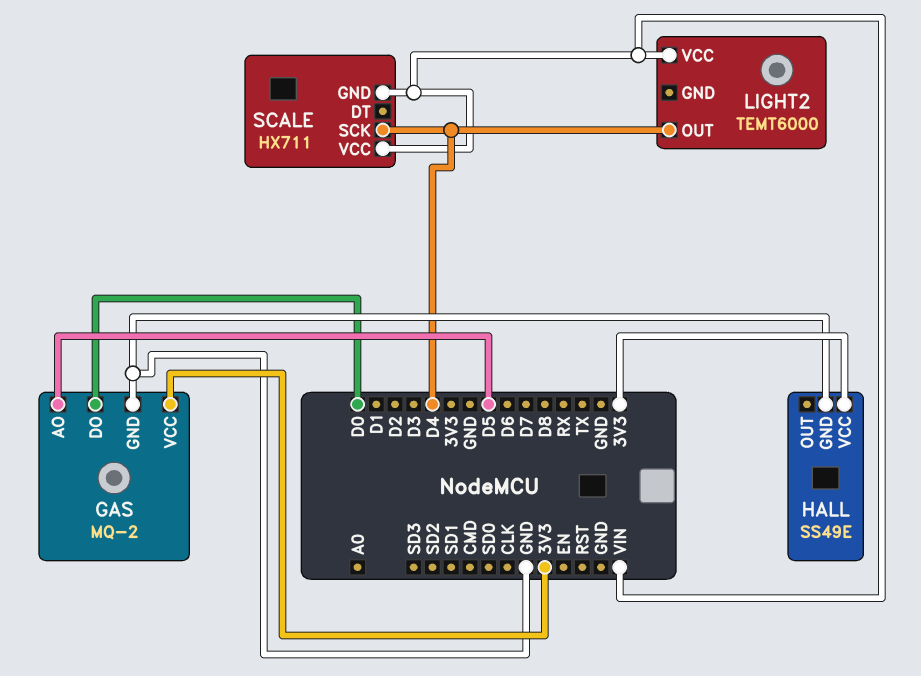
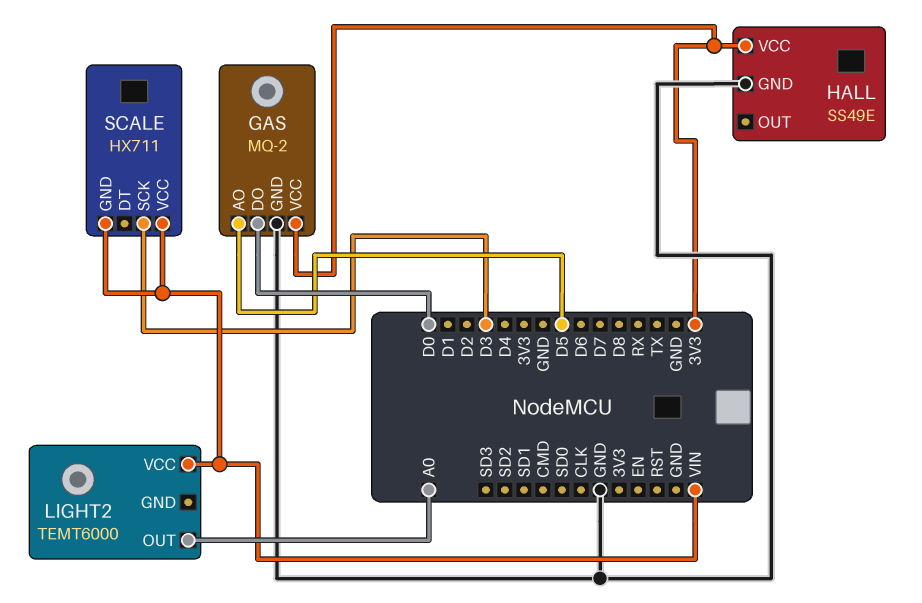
LIGHT2 pin OUT: D4 -> A0
SCALE pin SCK: D4 -> D3

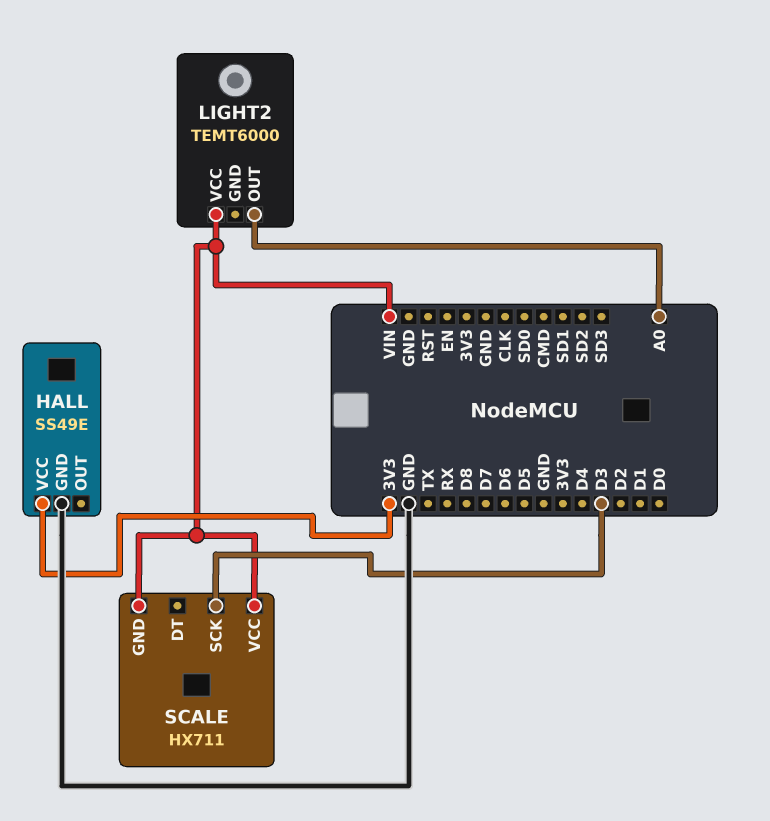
GAS: MQ-2 -> none
GAS pin AO: D5 -> none
GAS pin DO: D0 -> none
GAS pin GND: GND -> none
GAS pin VCC: 3V3 -> none

